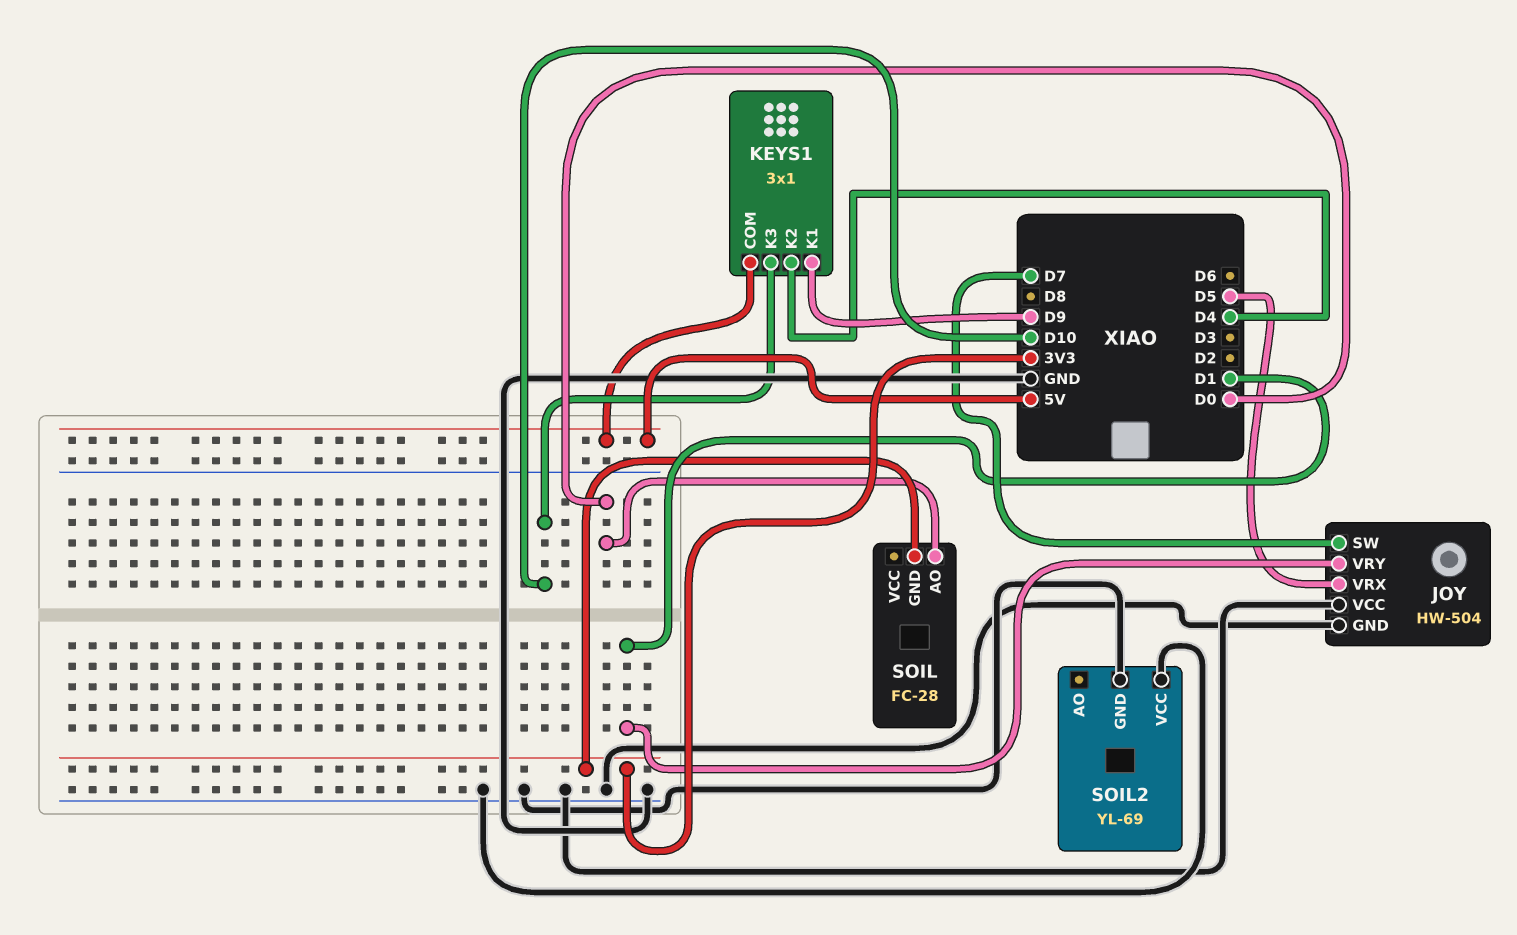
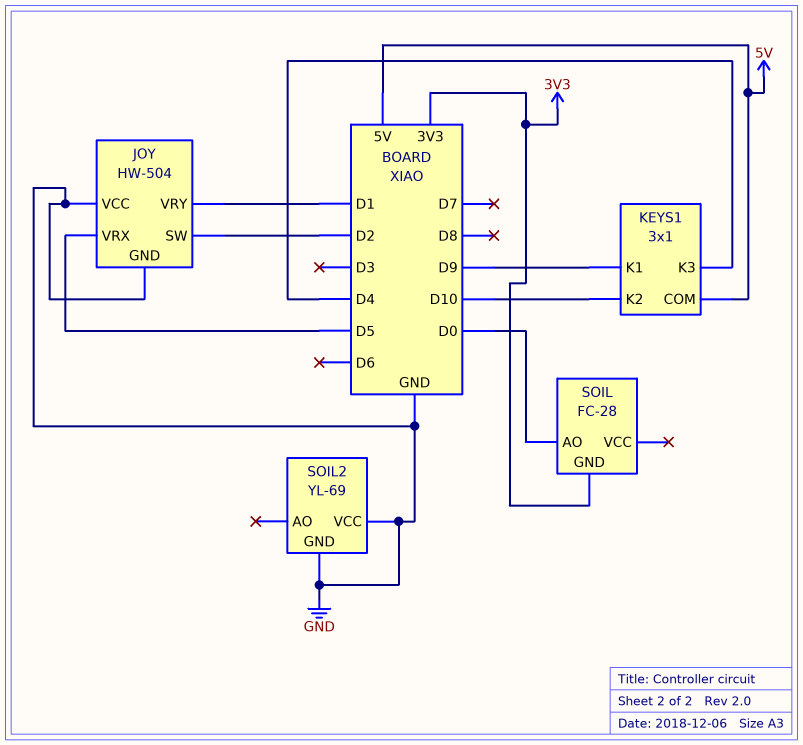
JOY pin SW: D7 -> D2
KEYS1 pin K2: D4 -> D10
KEYS1 pin K3: D10 -> D4

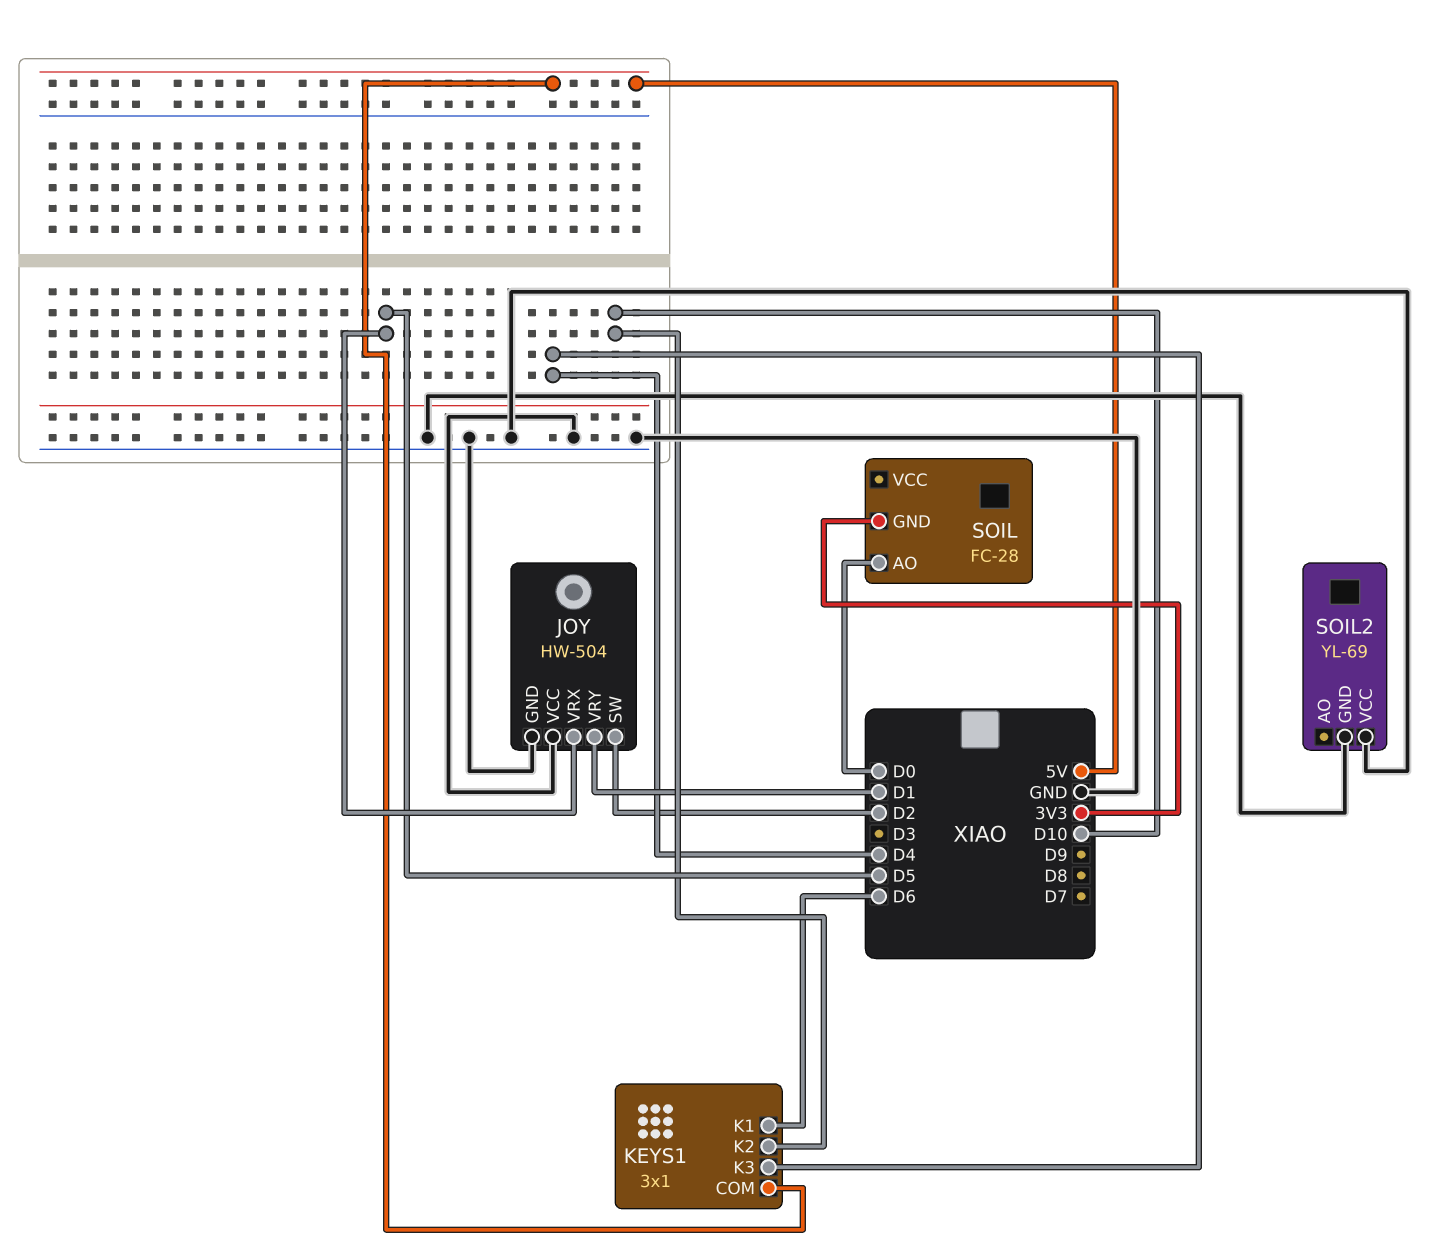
KEYS1 pin K1: D9 -> D6

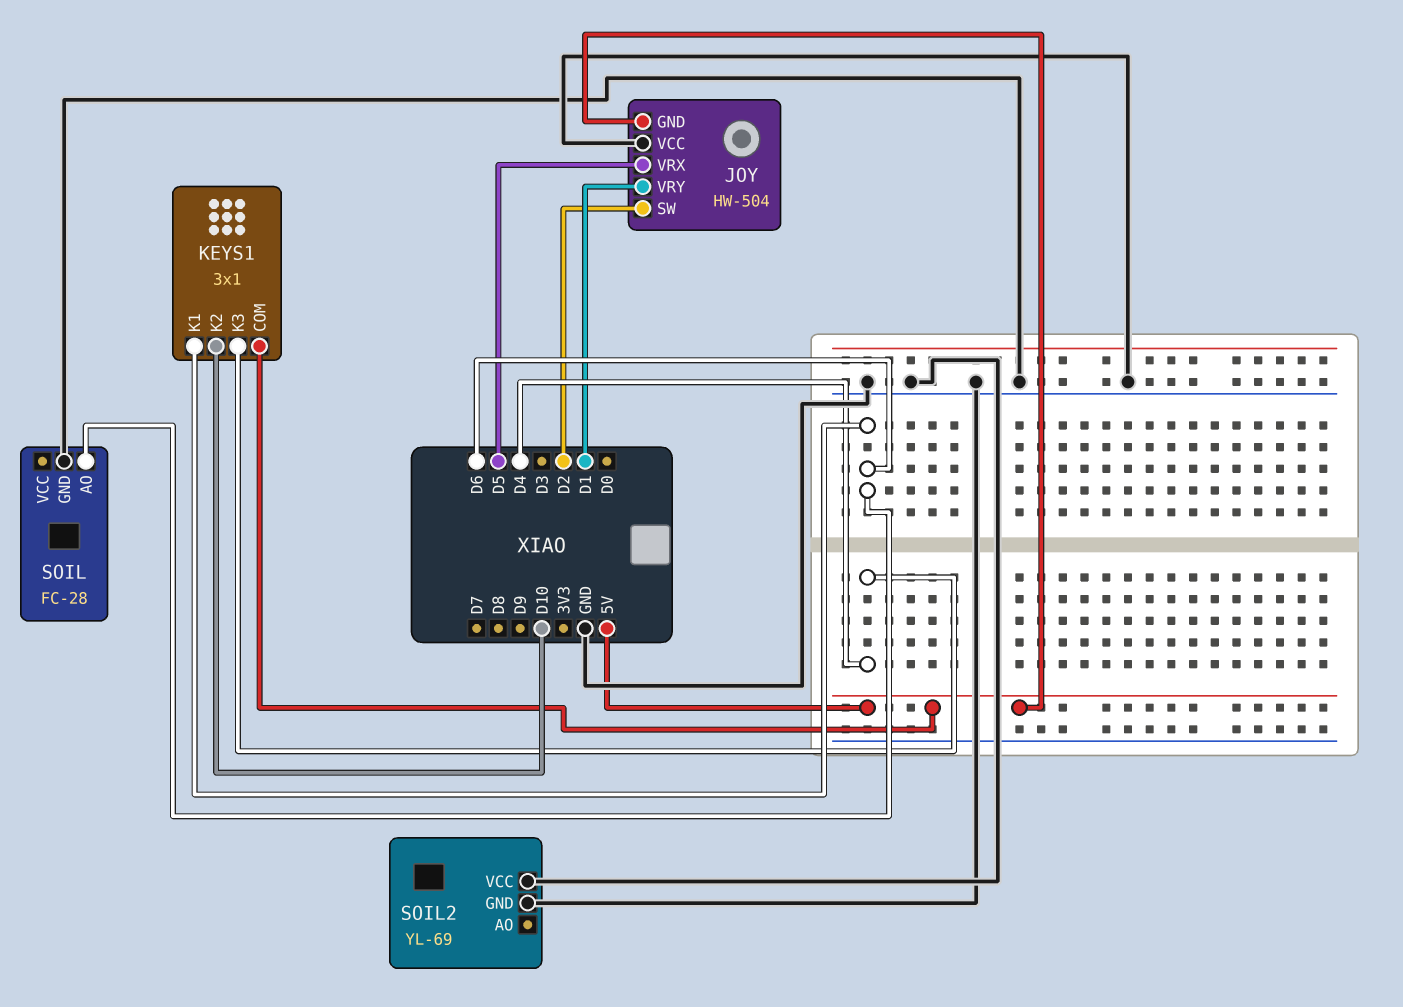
JOY pin GND: GND -> 5V
SOIL pin AO: D0 -> D6
SOIL pin GND: 3V3 -> GND

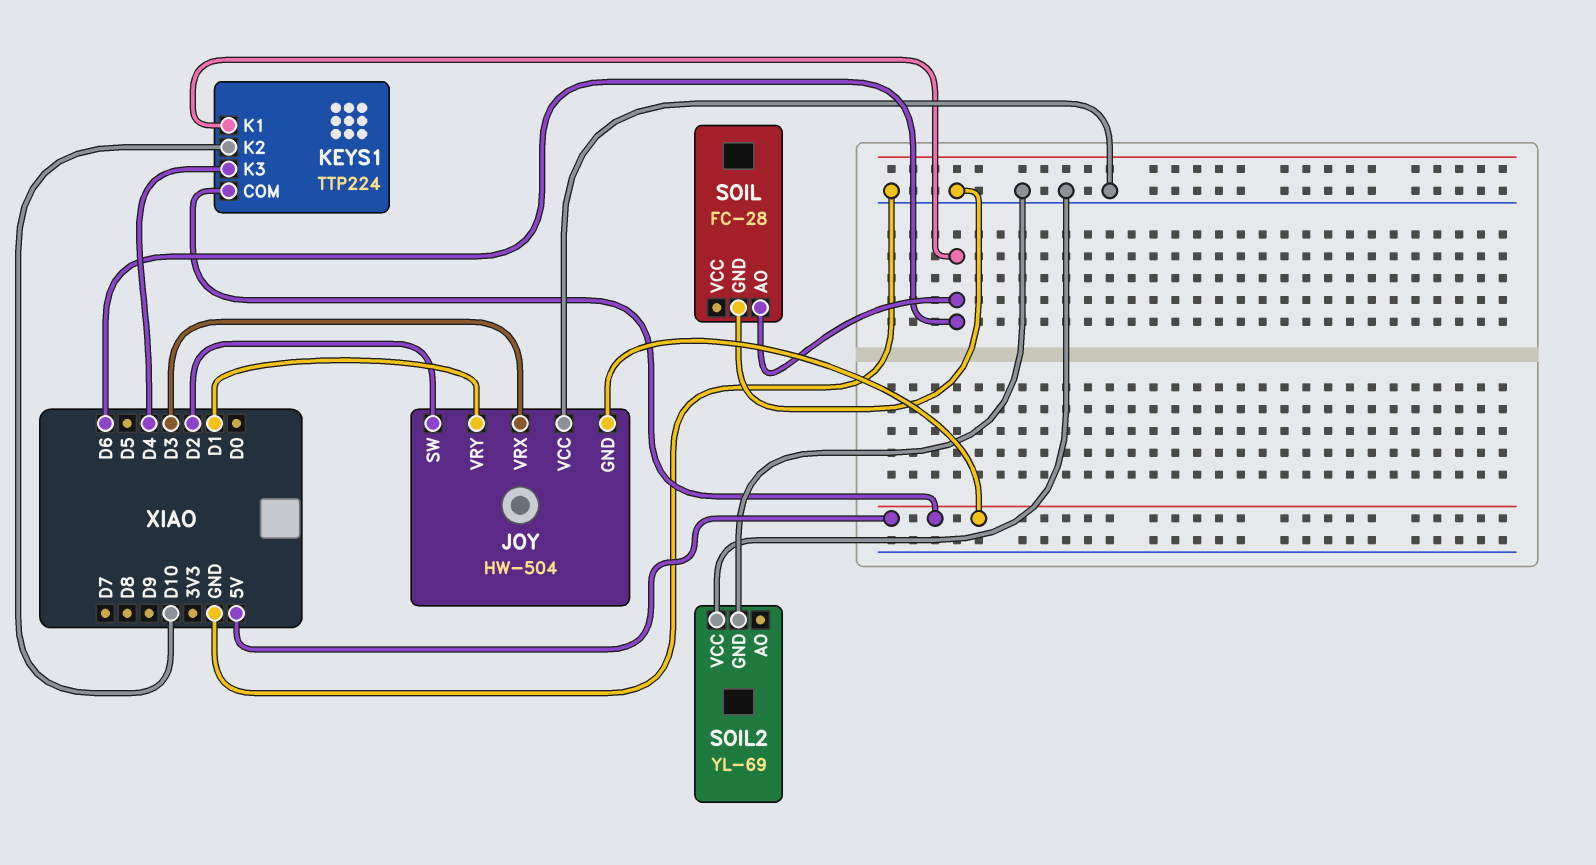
JOY pin VRX: D5 -> D3
KEYS1: 3x1 -> TTP224

